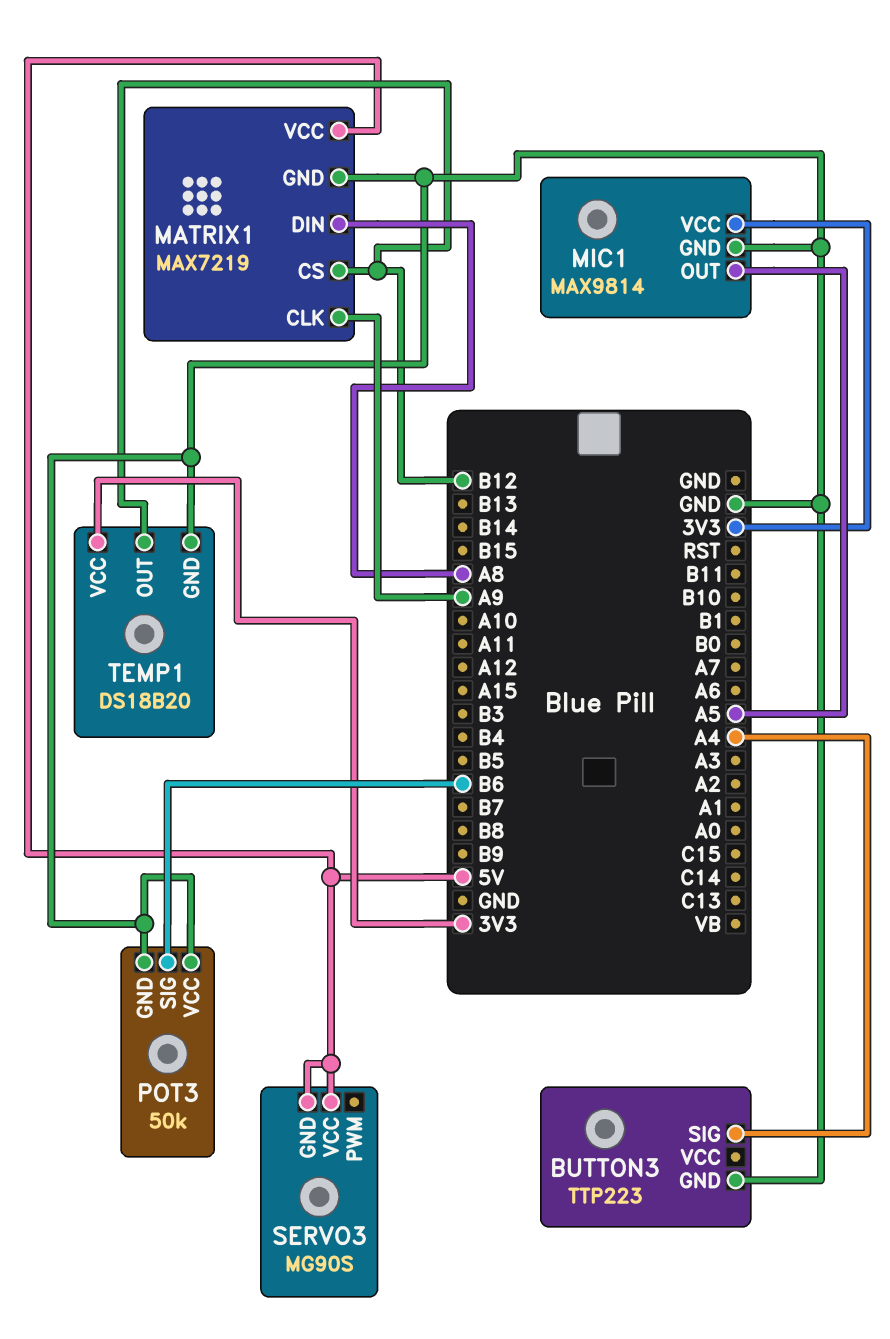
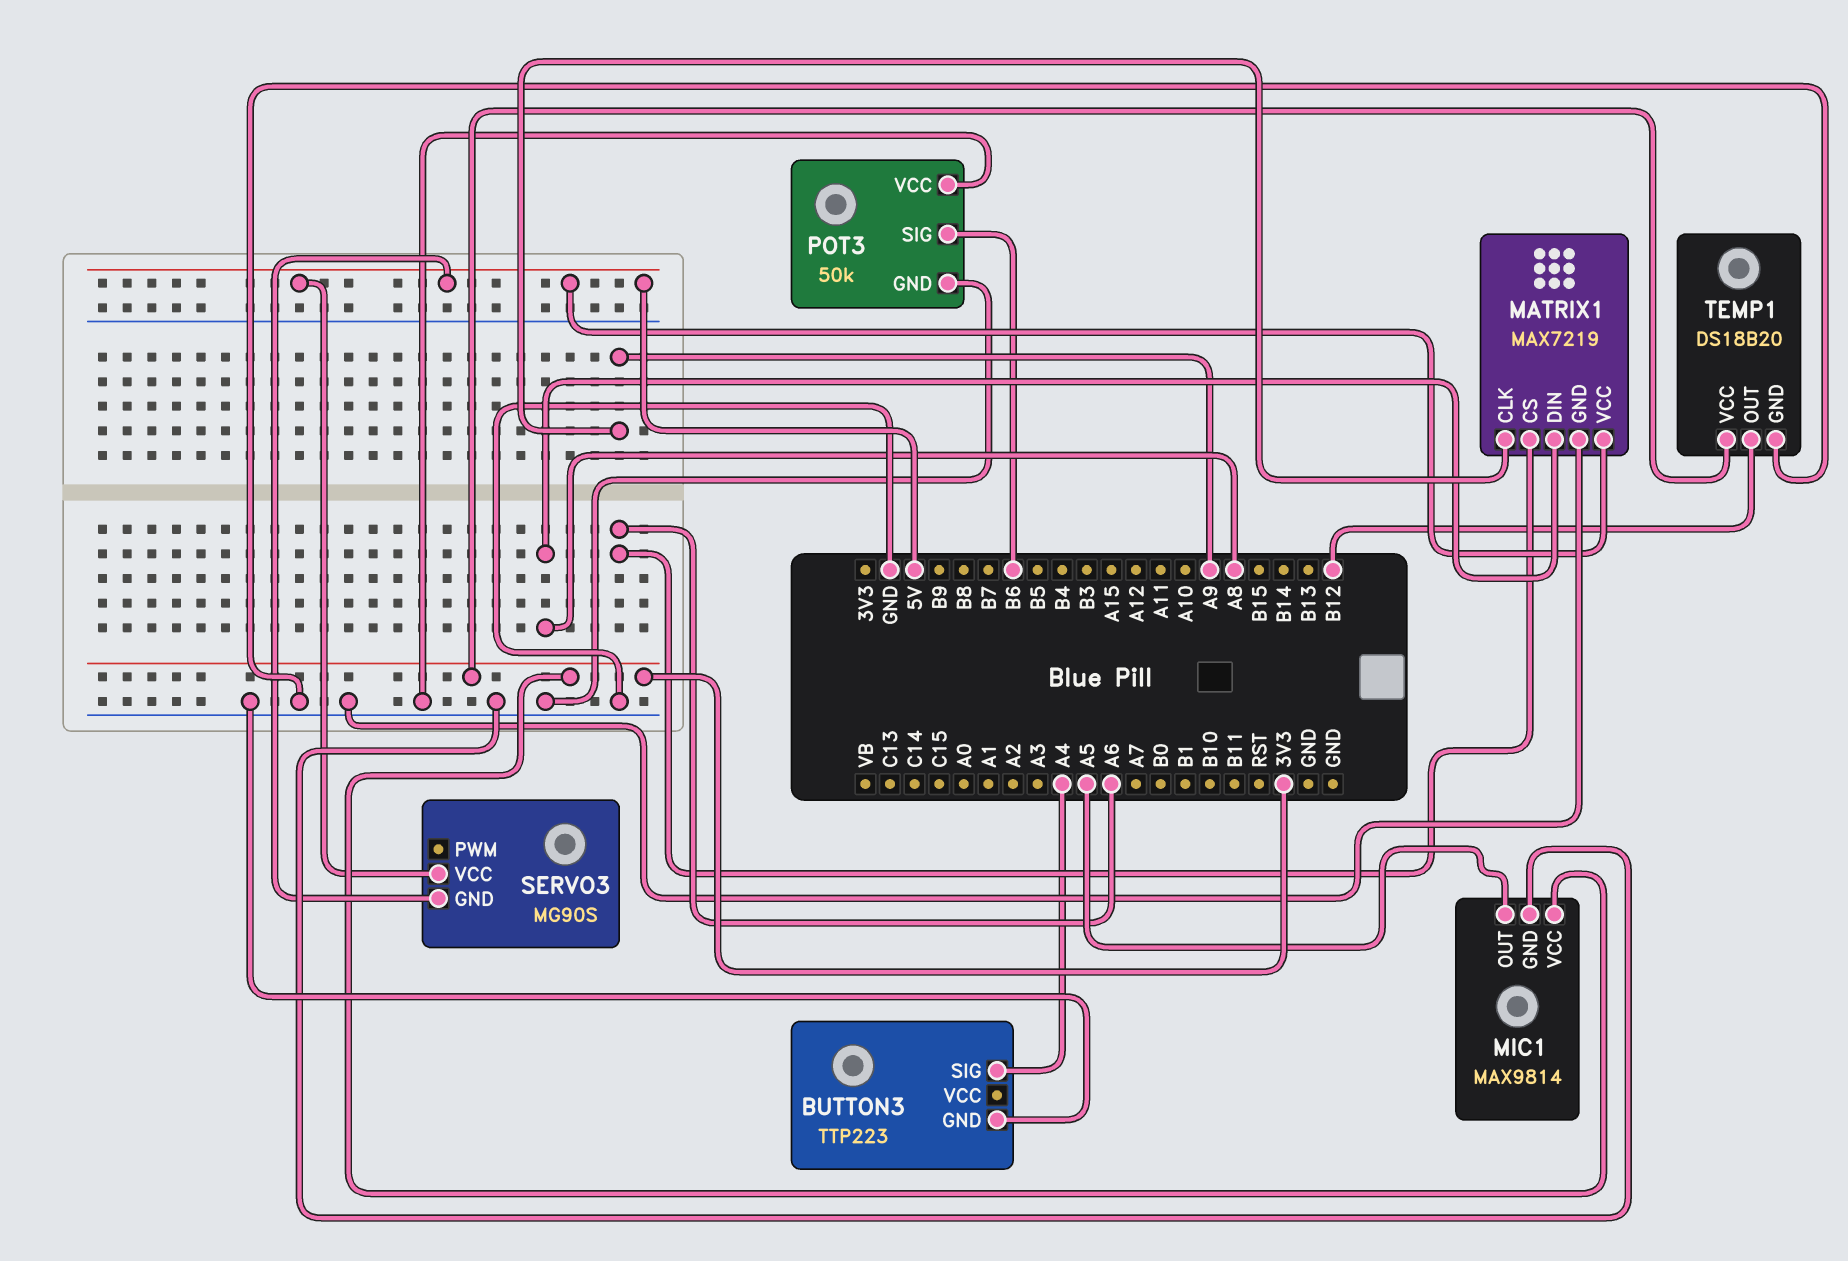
MATRIX1 pin CS: B12 -> A6

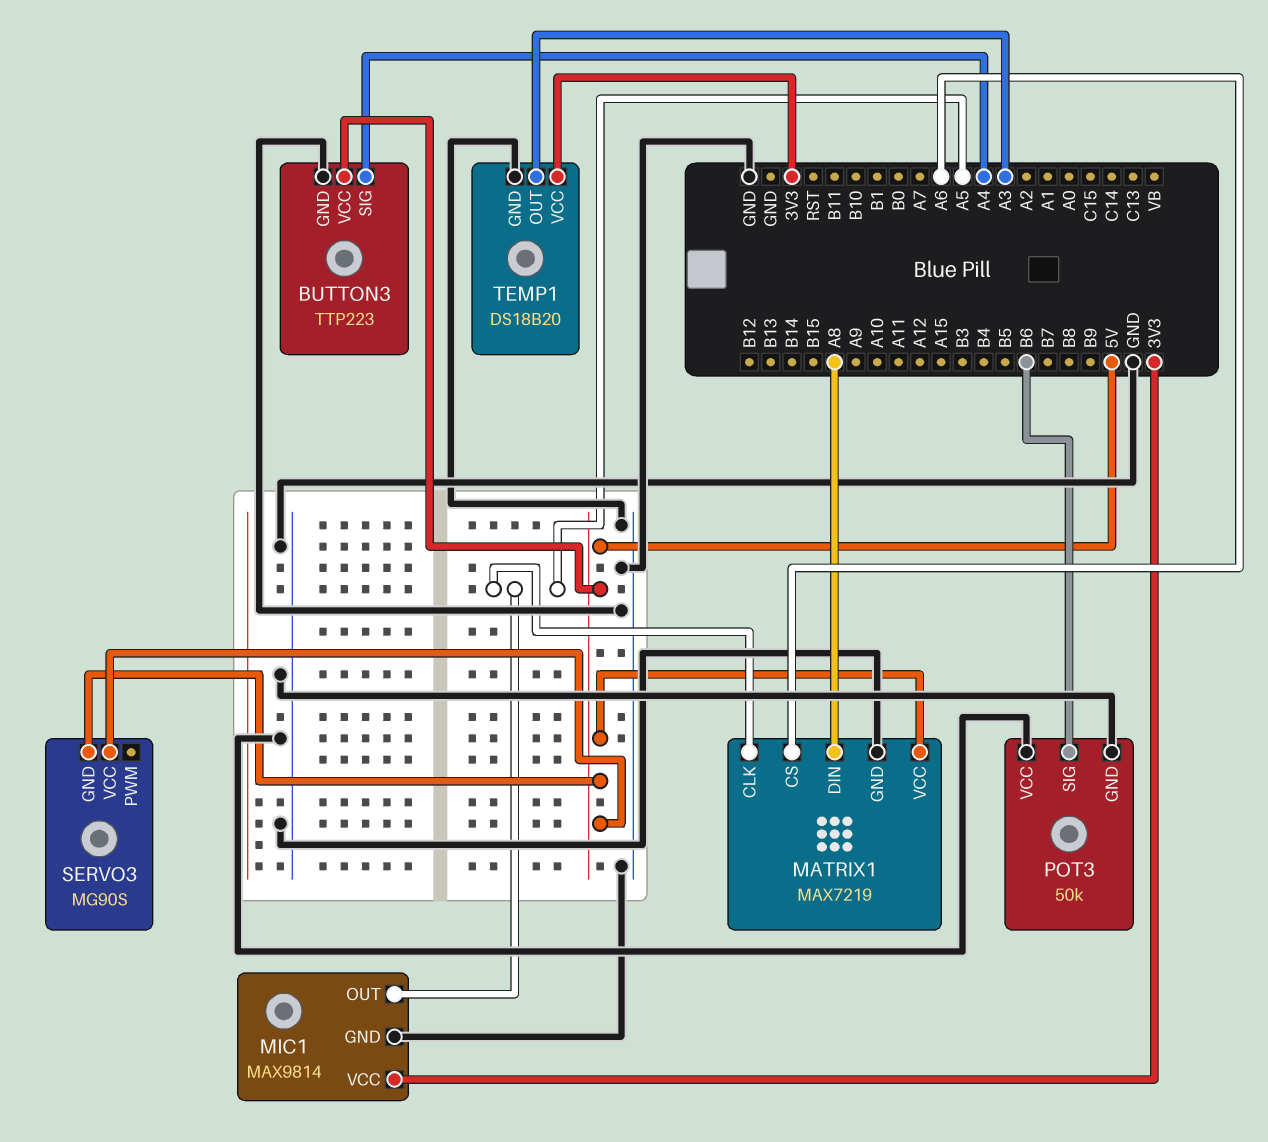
BUTTON3 pin VCC: none -> 5V
MATRIX1 pin CLK: A9 -> A5
TEMP1 pin OUT: B12 -> A3

